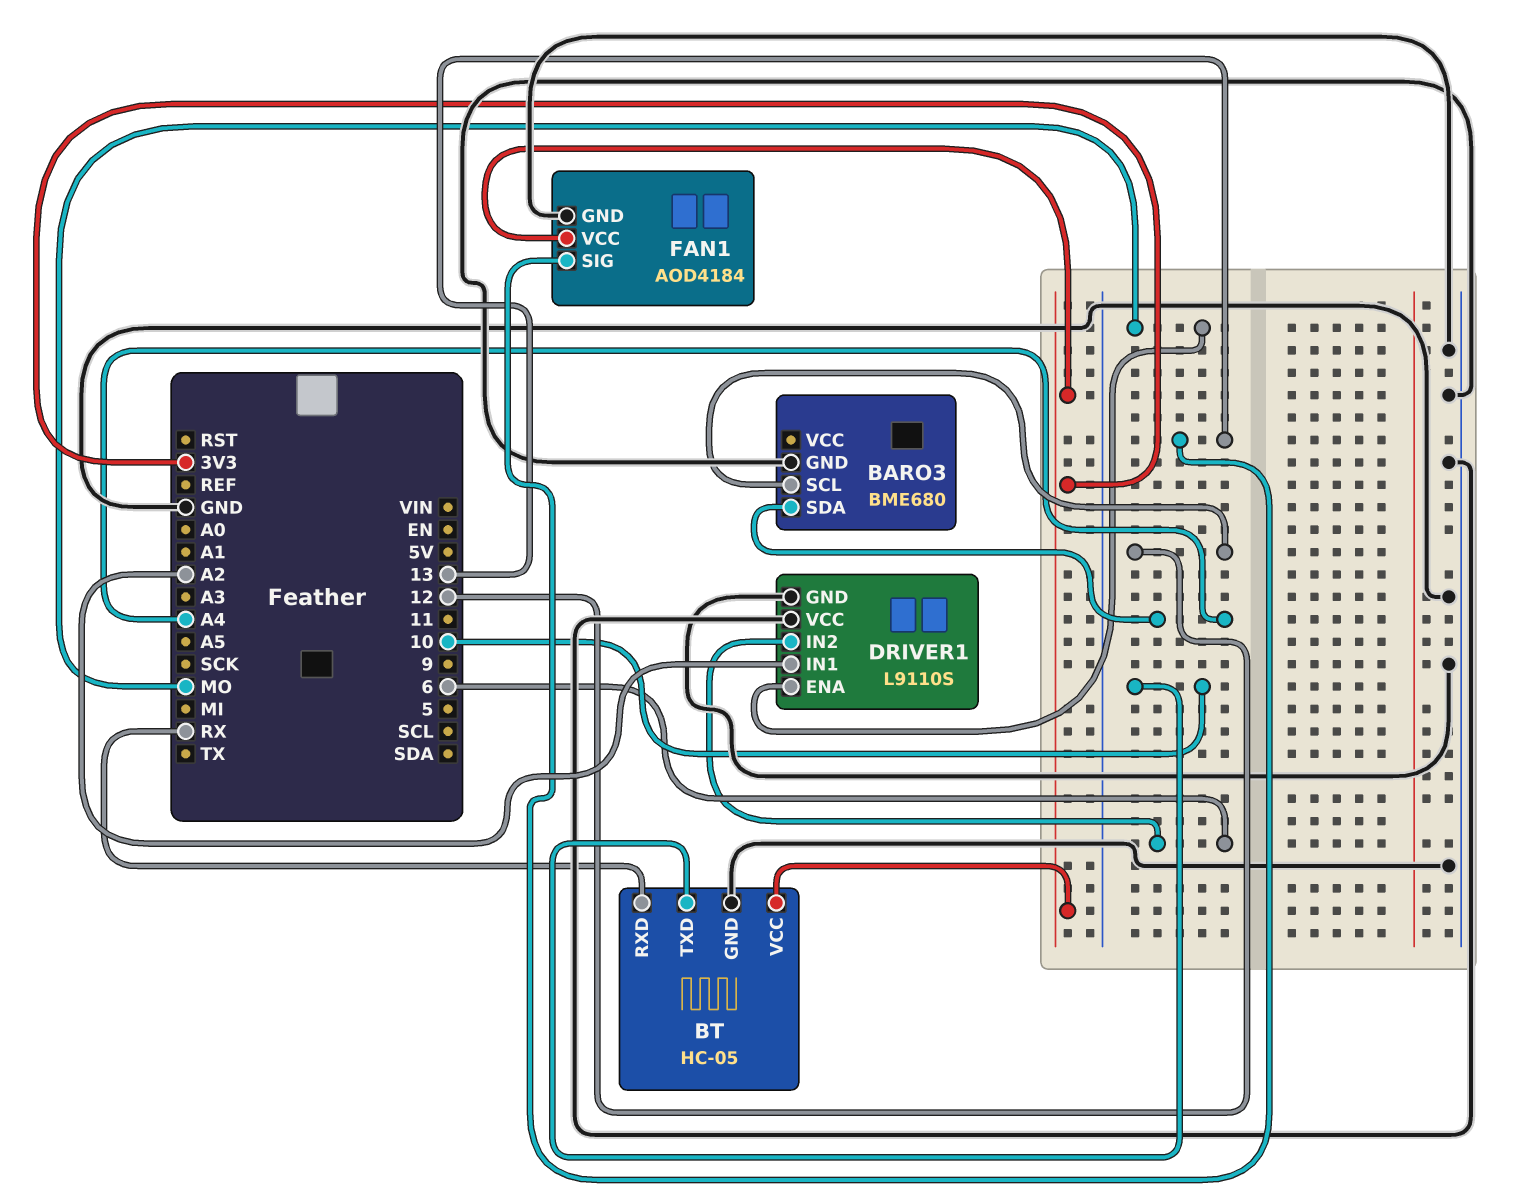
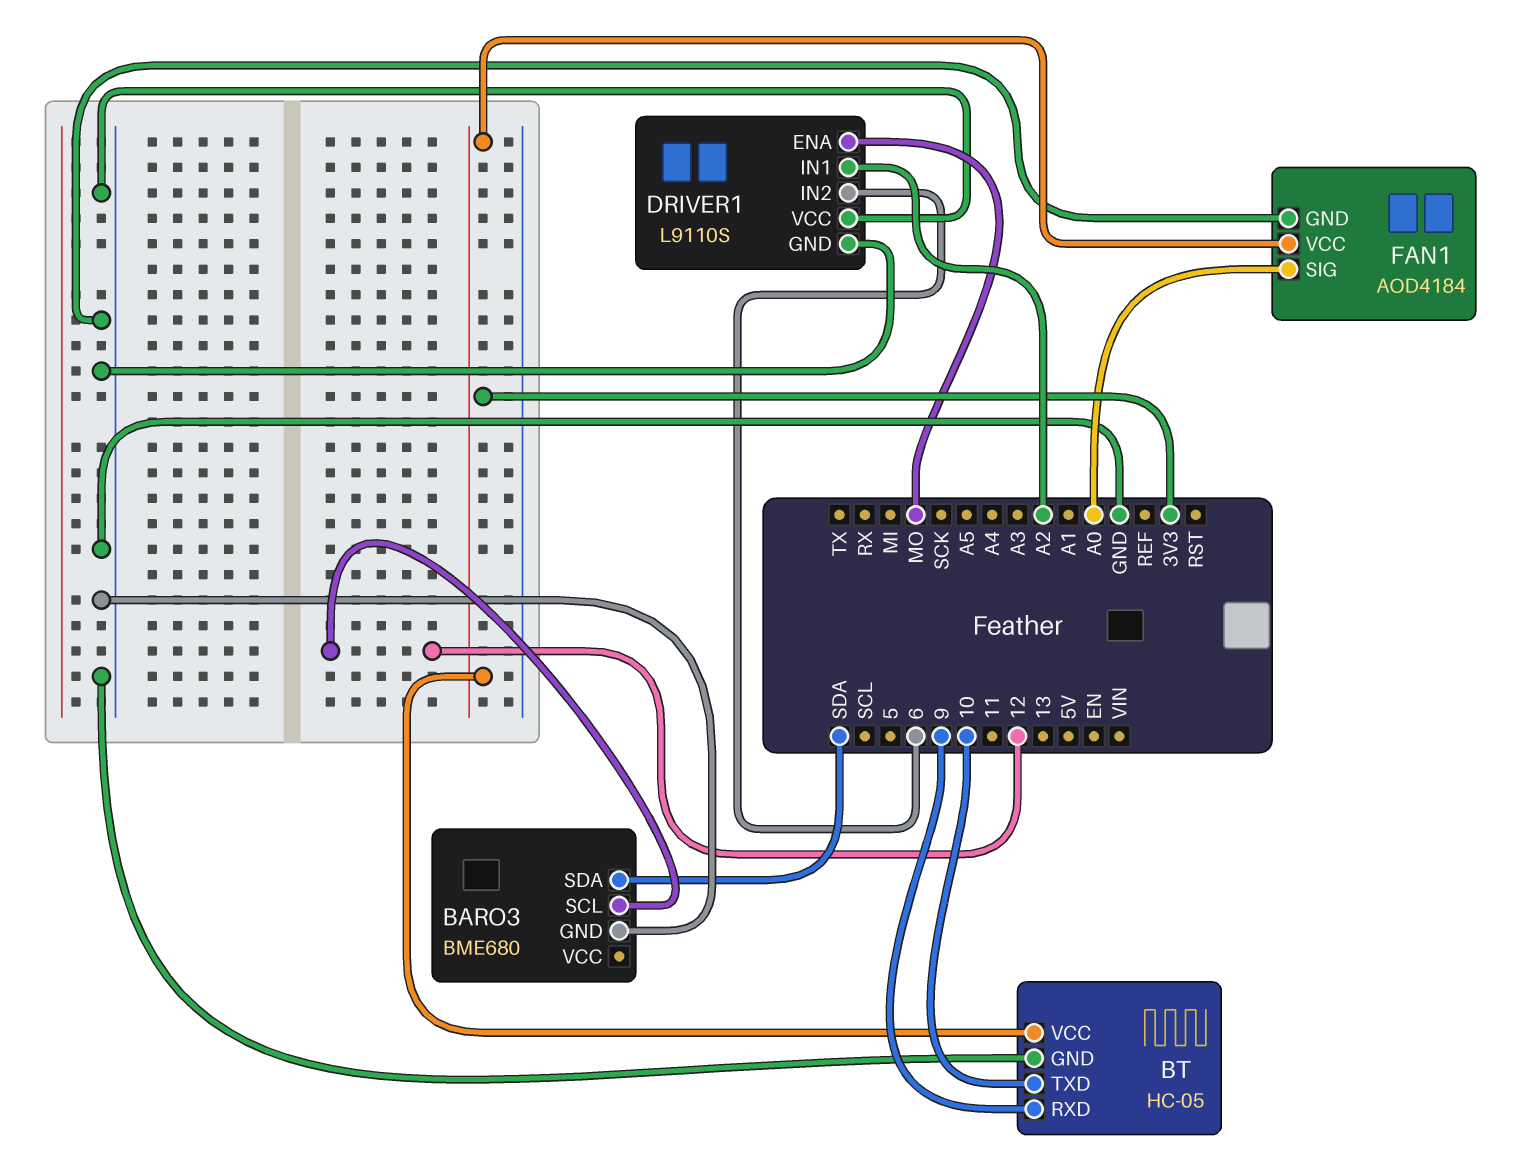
BARO3 pin SDA: A4 -> SDA
BT pin RXD: RX -> 9
FAN1 pin SIG: 13 -> A0

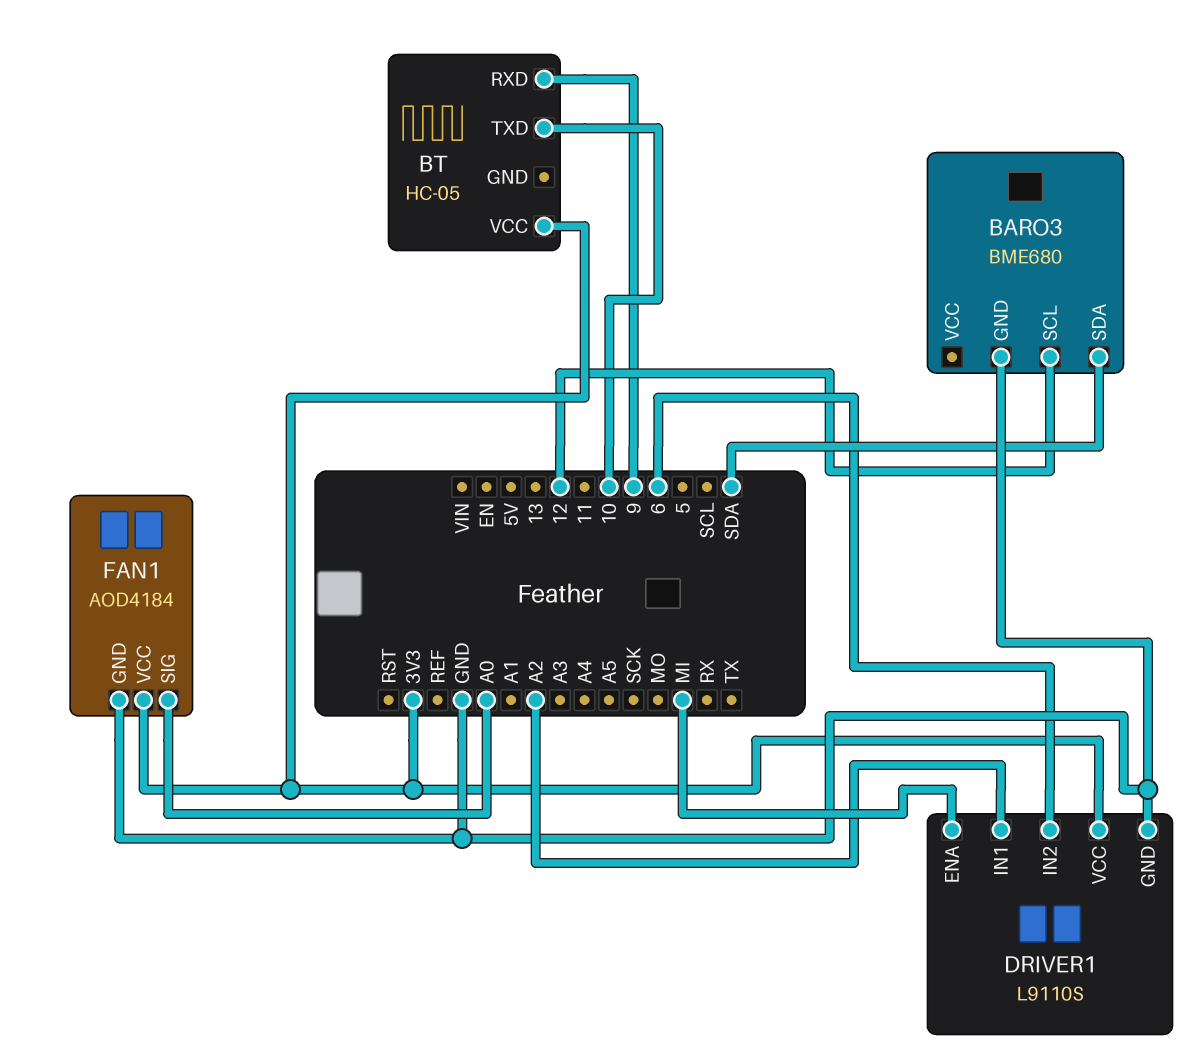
BT pin GND: GND -> none
DRIVER1 pin ENA: MO -> MI
DRIVER1 pin VCC: GND -> 3V3

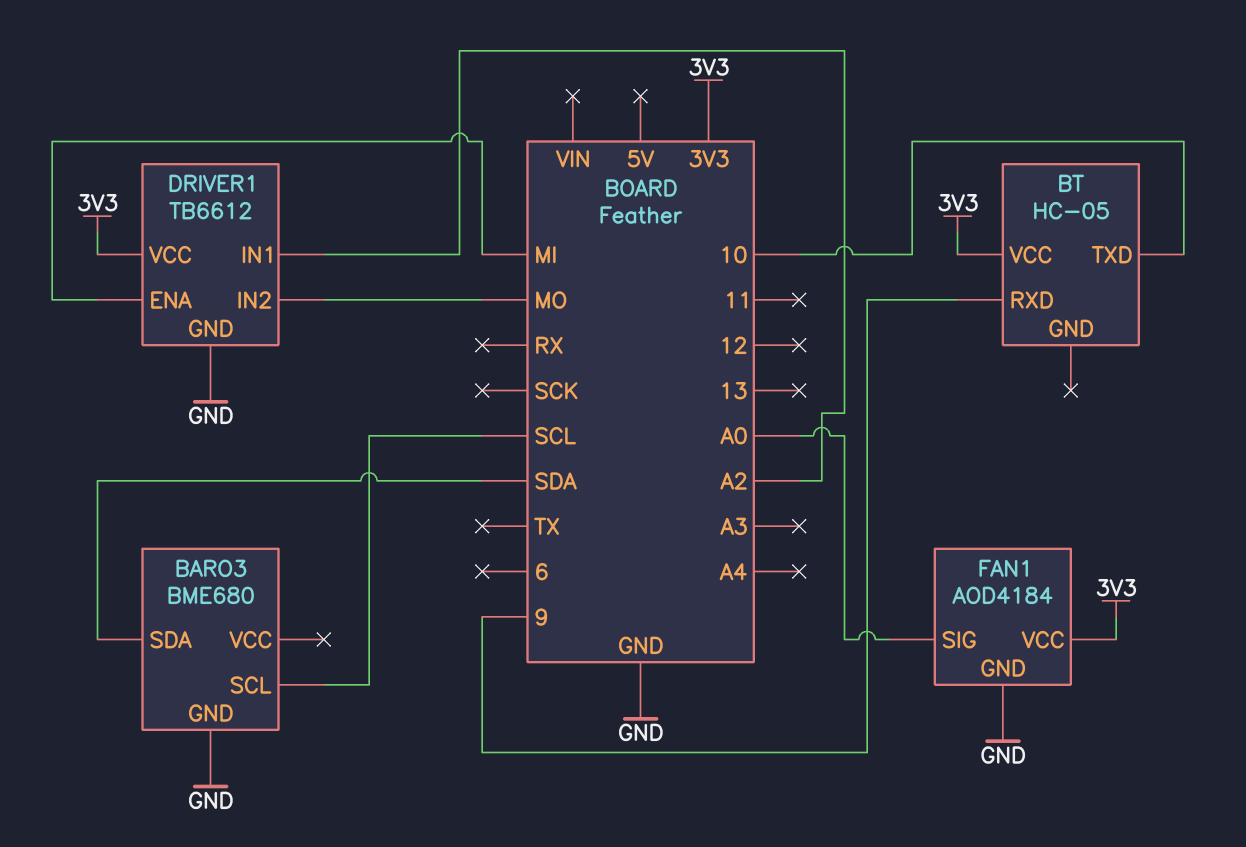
BARO3 pin SCL: 12 -> SCL
DRIVER1: L9110S -> TB6612
DRIVER1 pin IN2: 6 -> MO

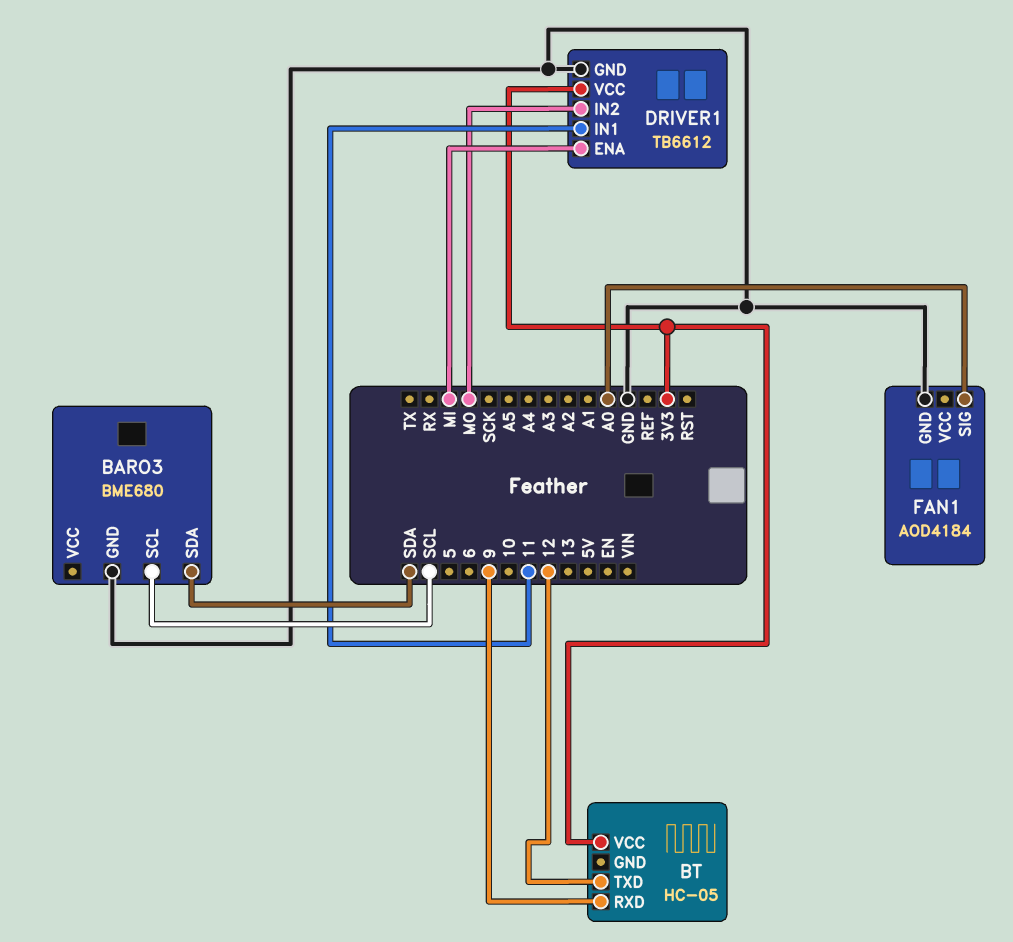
BT pin TXD: 10 -> 12
DRIVER1 pin IN1: A2 -> 11
FAN1 pin VCC: 3V3 -> none

